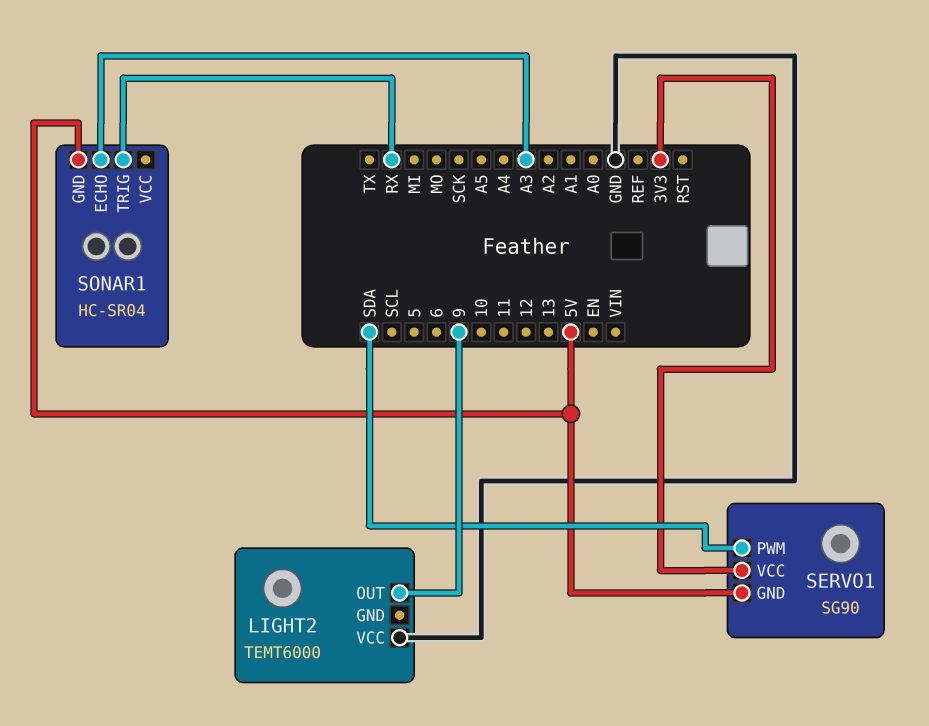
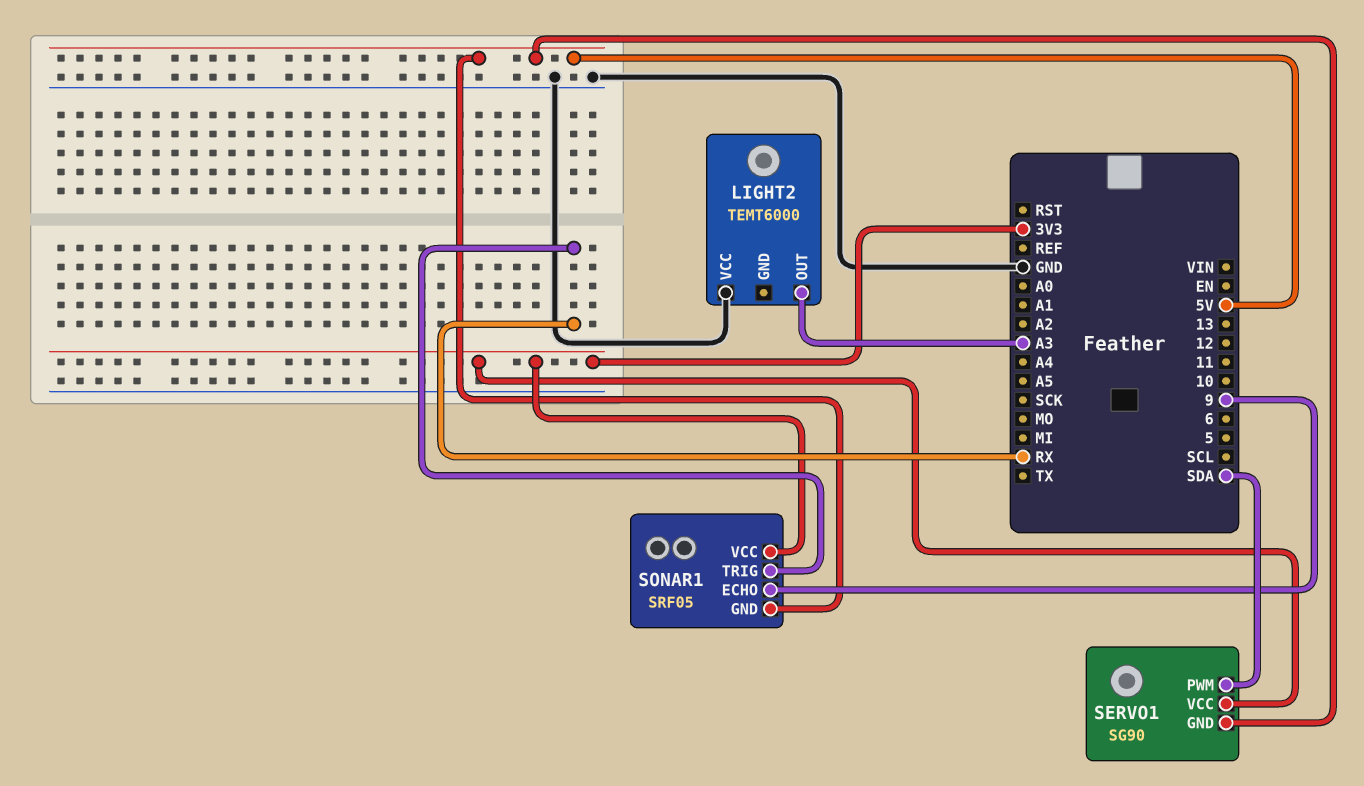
LIGHT2 pin OUT: 9 -> A3
SONAR1: HC-SR04 -> SRF05
SONAR1 pin ECHO: A3 -> 9
SONAR1 pin VCC: none -> 3V3

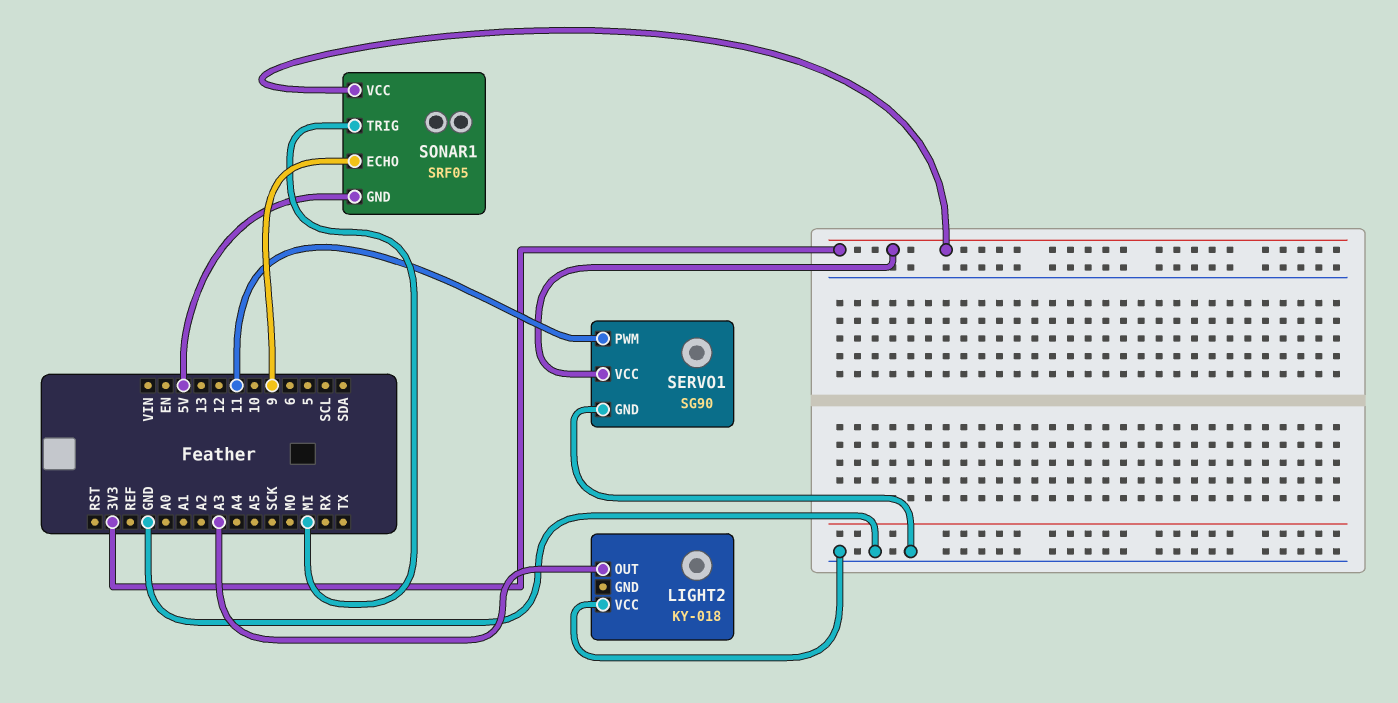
LIGHT2: TEMT6000 -> KY-018
SERVO1 pin GND: 5V -> GND
SERVO1 pin PWM: SDA -> 11
SONAR1 pin TRIG: RX -> MI

